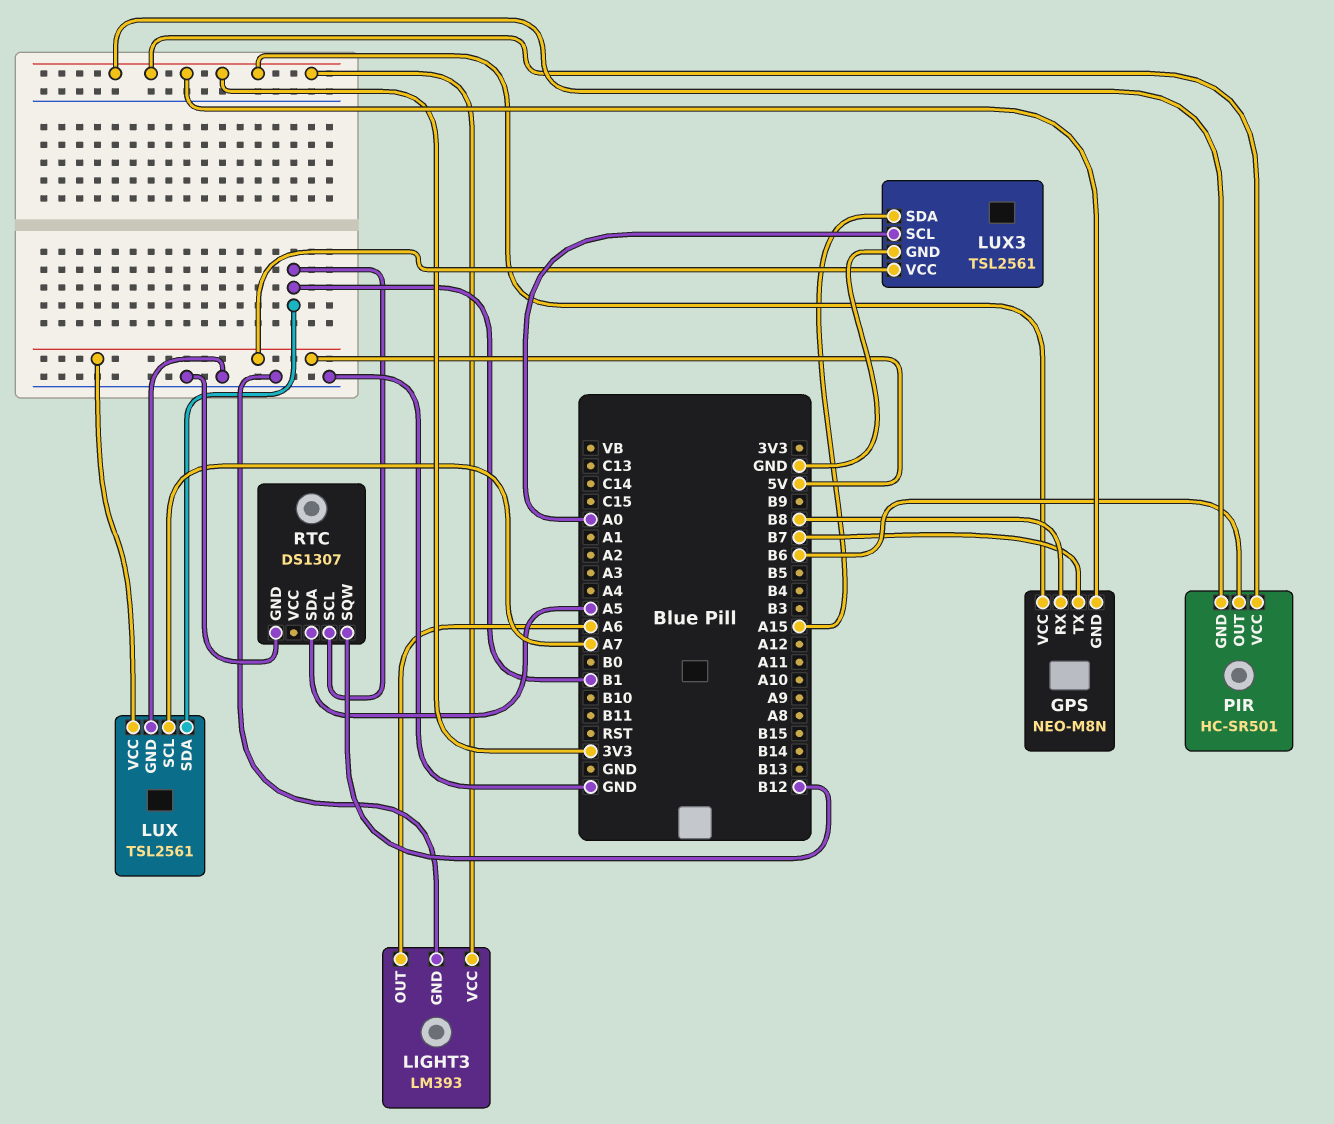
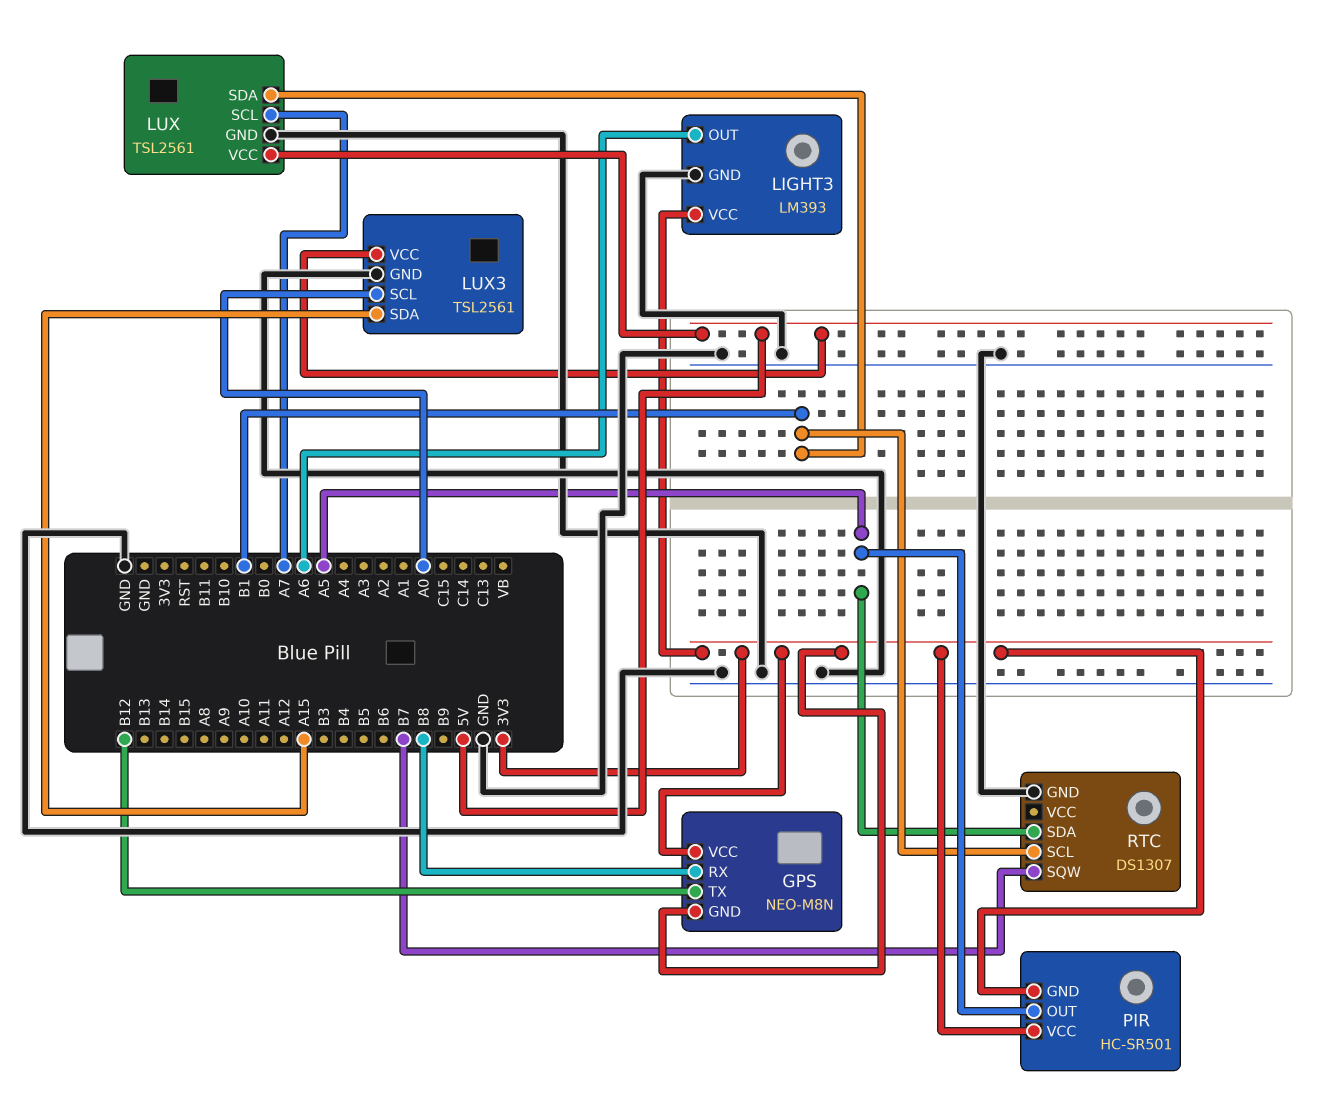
GPS pin TX: B7 -> B12
PIR pin OUT: B6 -> A5
RTC pin SQW: B12 -> B7

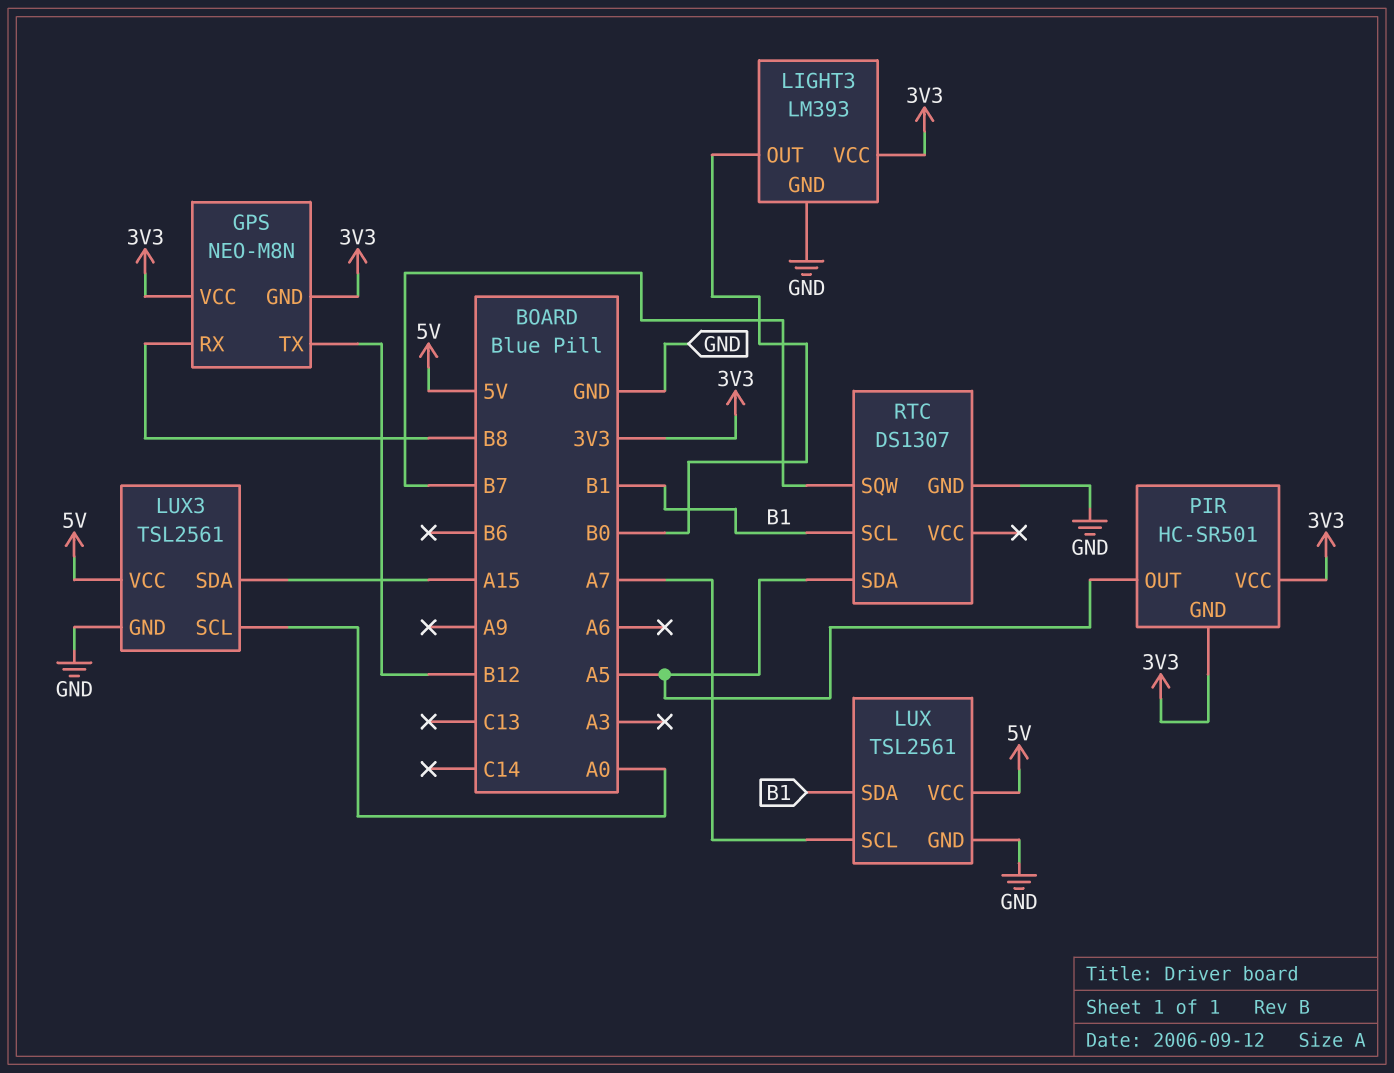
LIGHT3 pin OUT: A6 -> B0

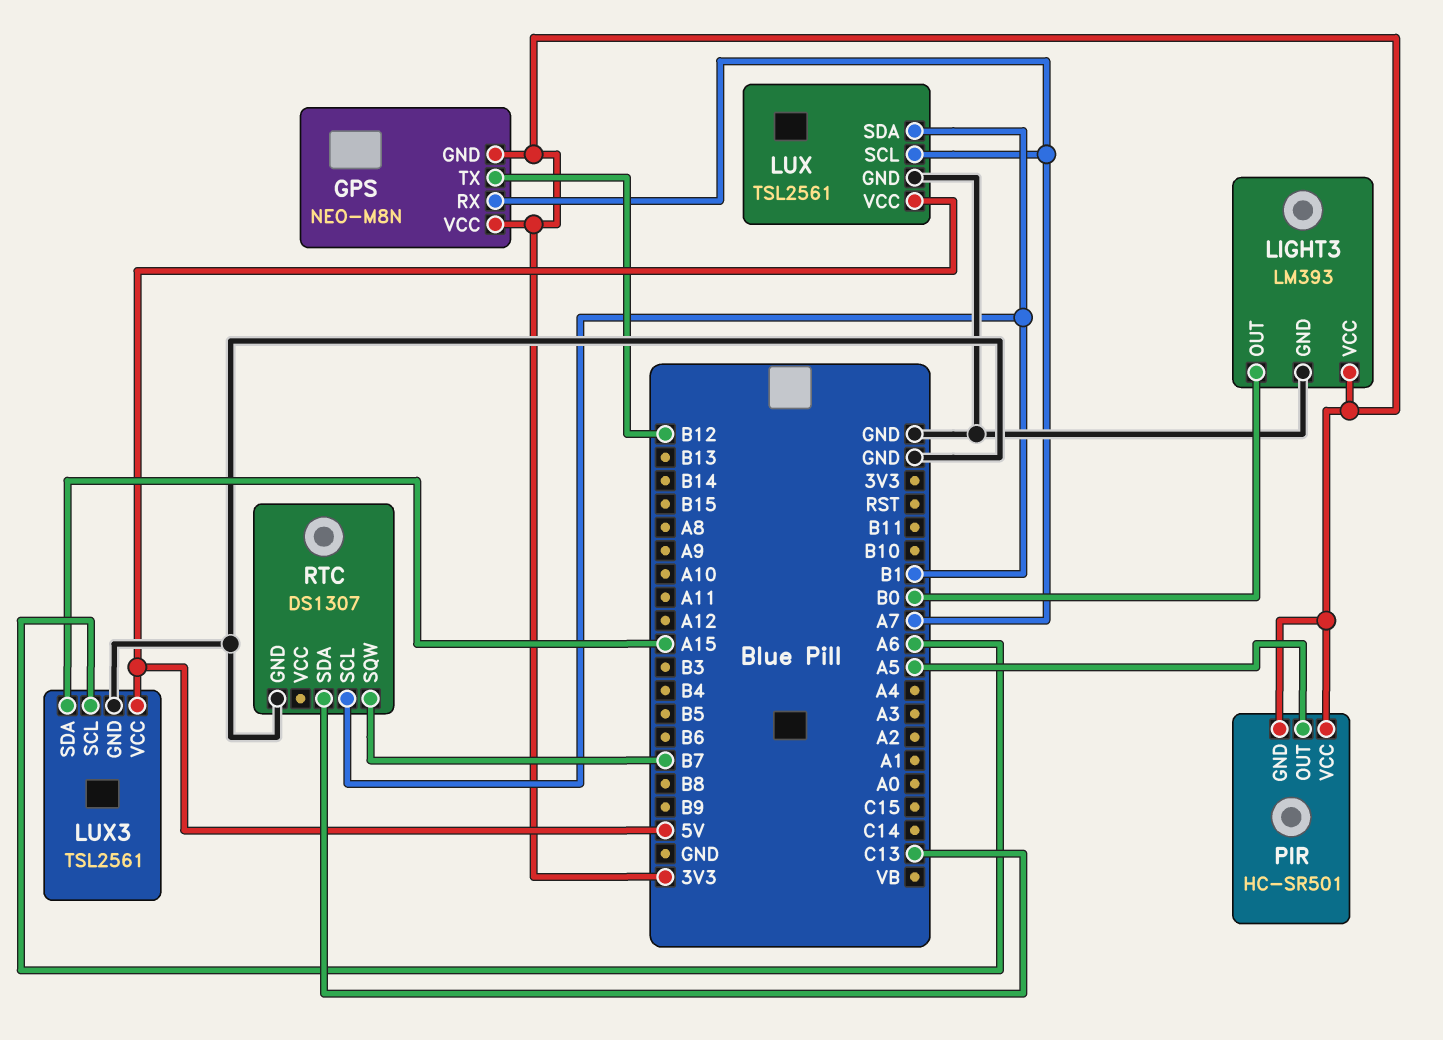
GPS pin RX: B8 -> A7
LUX3 pin SCL: A0 -> A6
RTC pin SDA: A5 -> C13

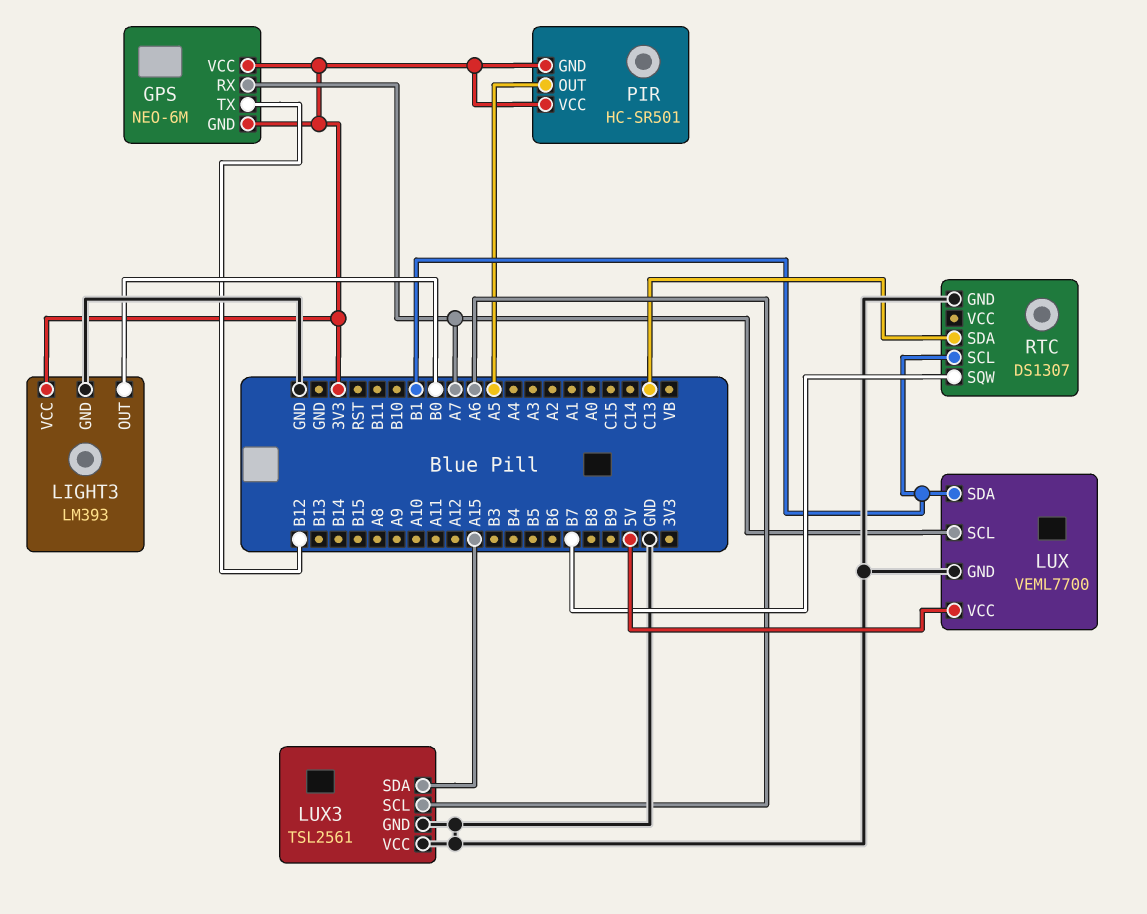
GPS: NEO-M8N -> NEO-6M
LUX: TSL2561 -> VEML7700
LUX3 pin VCC: 5V -> GND

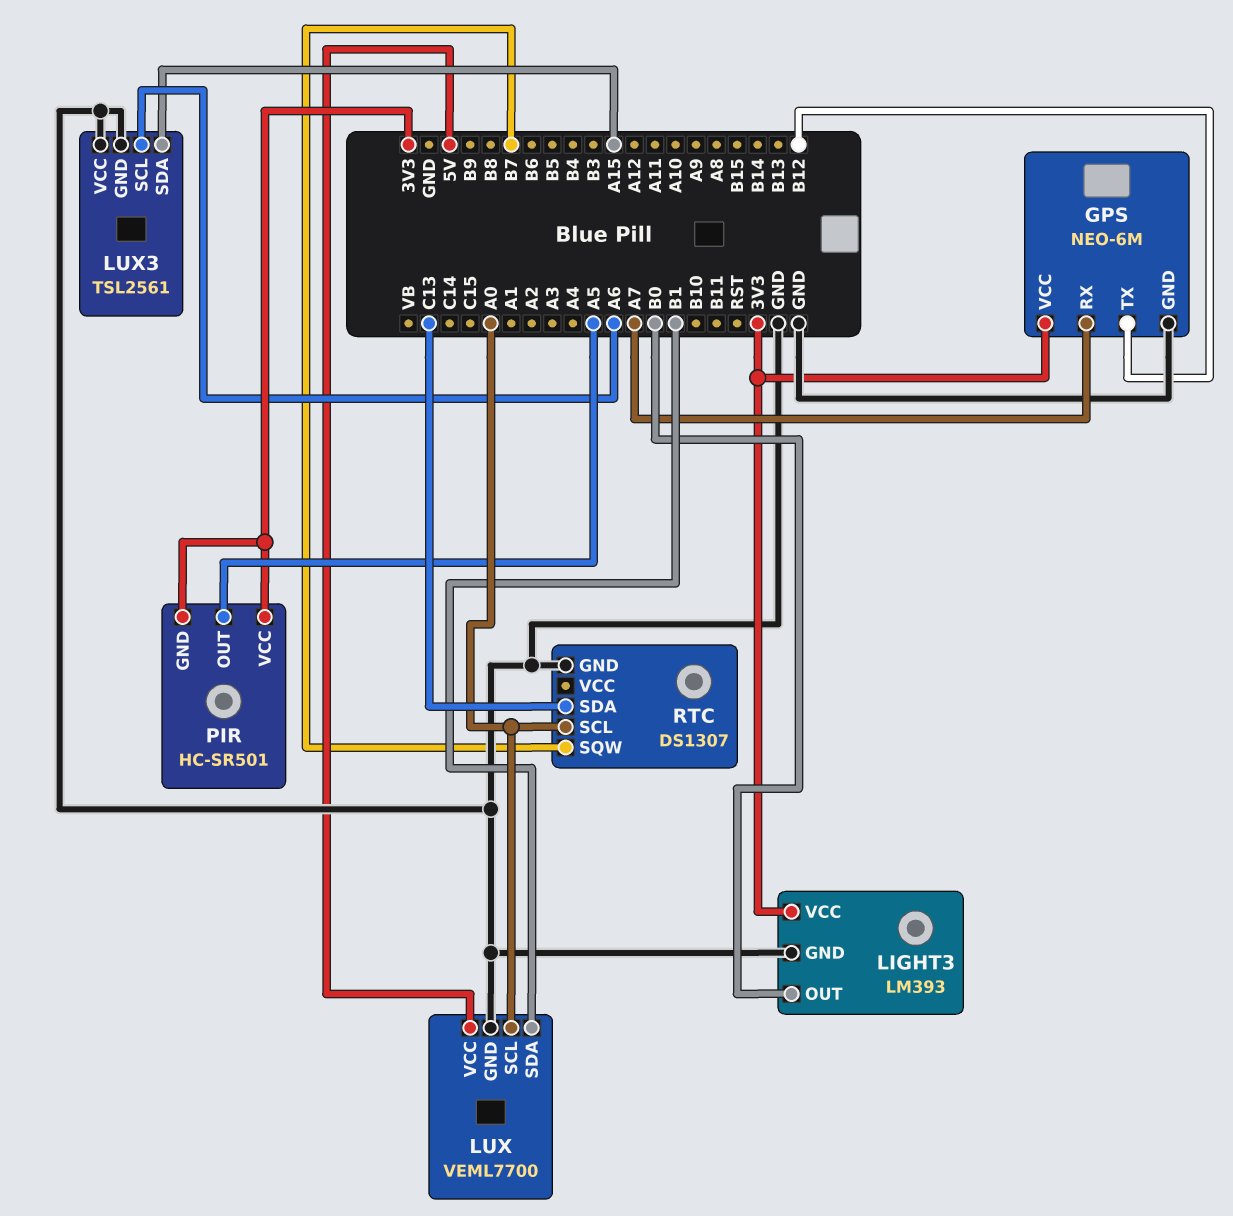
GPS pin GND: 3V3 -> GND
LUX pin SCL: A7 -> A0
RTC pin SCL: B1 -> A0

